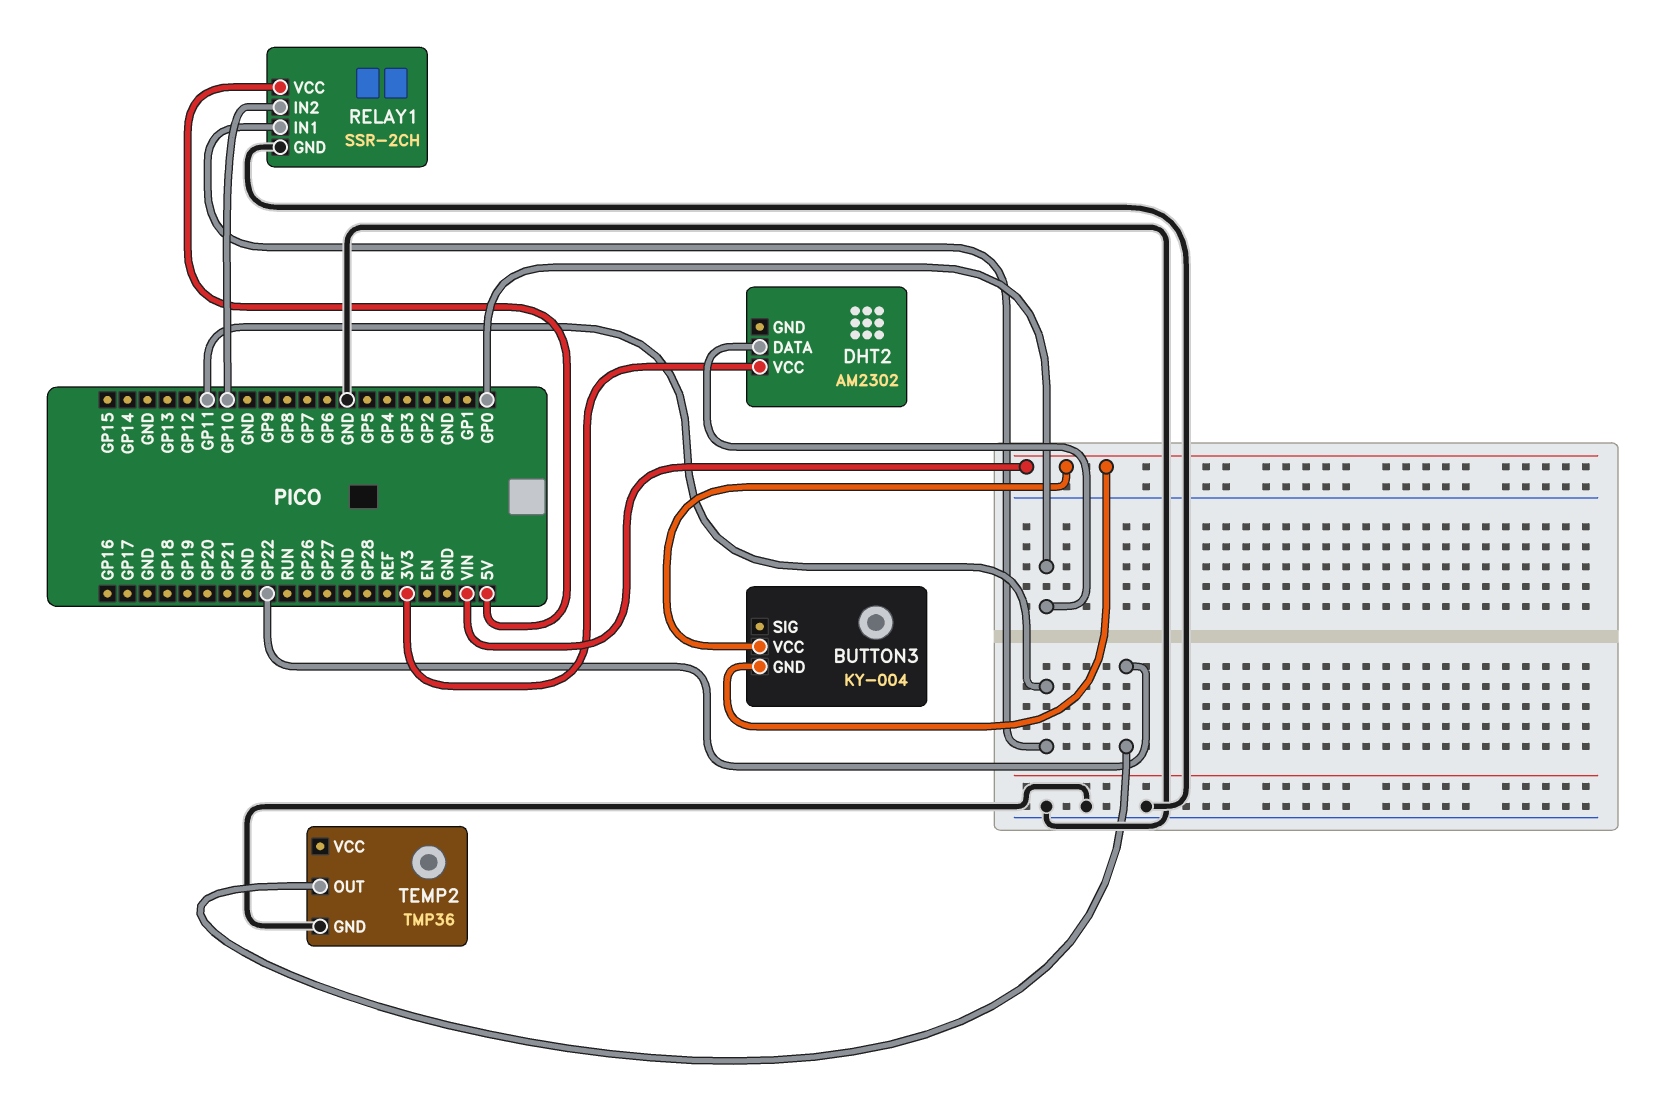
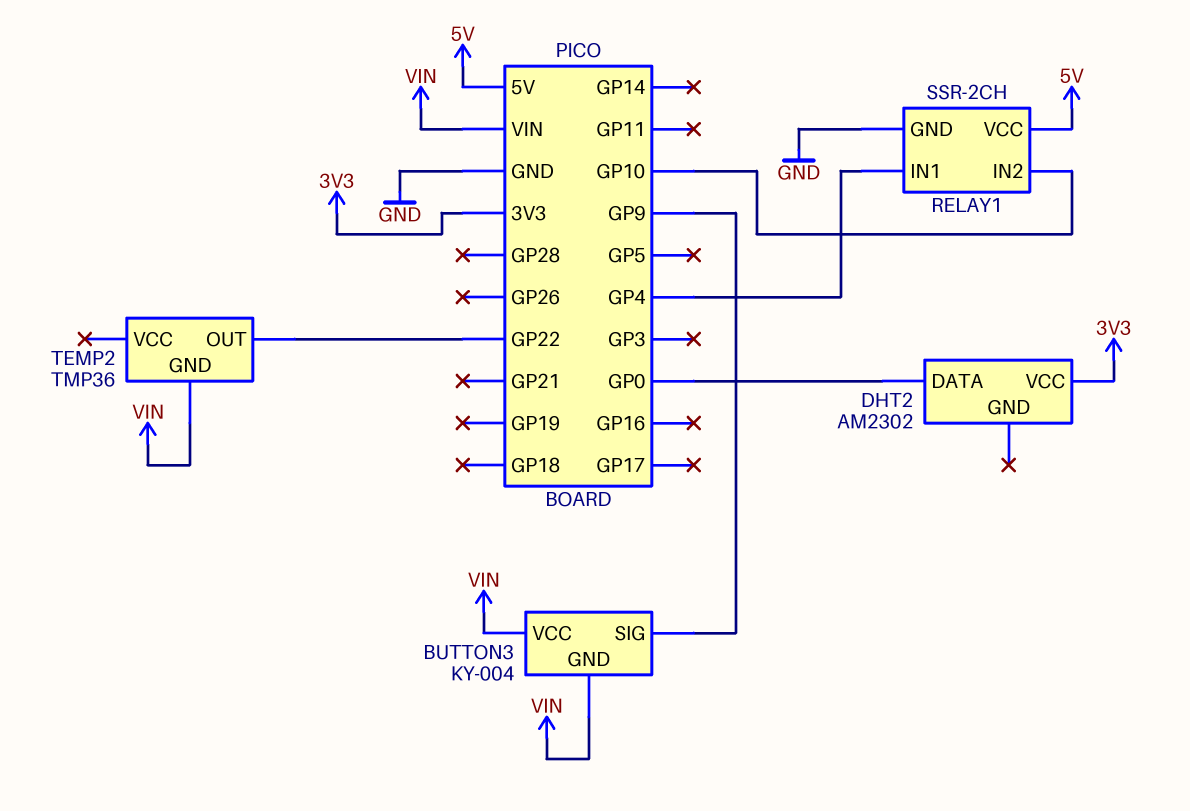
BUTTON3 pin SIG: none -> GP9
RELAY1 pin IN1: GP11 -> GP4
TEMP2 pin GND: GND -> VIN

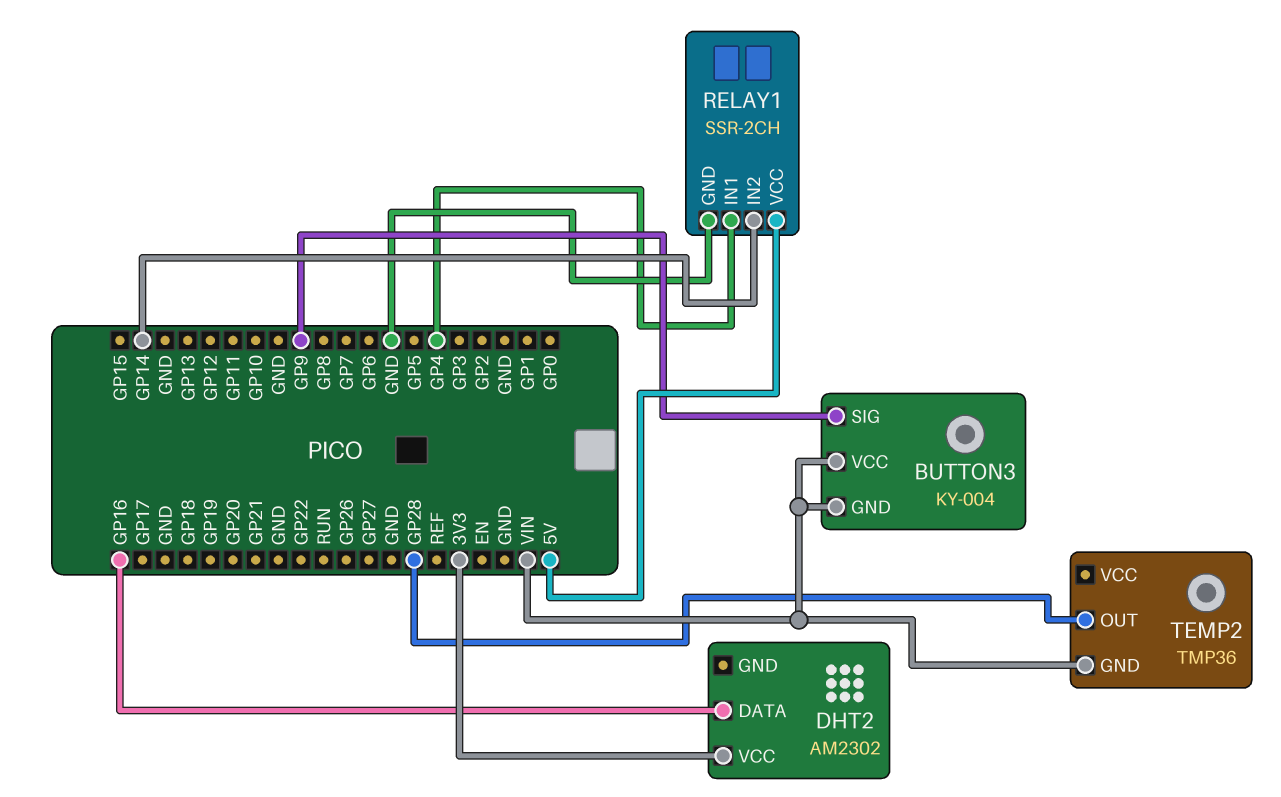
DHT2 pin DATA: GP0 -> GP16
RELAY1 pin IN2: GP10 -> GP14
TEMP2 pin OUT: GP22 -> GP28

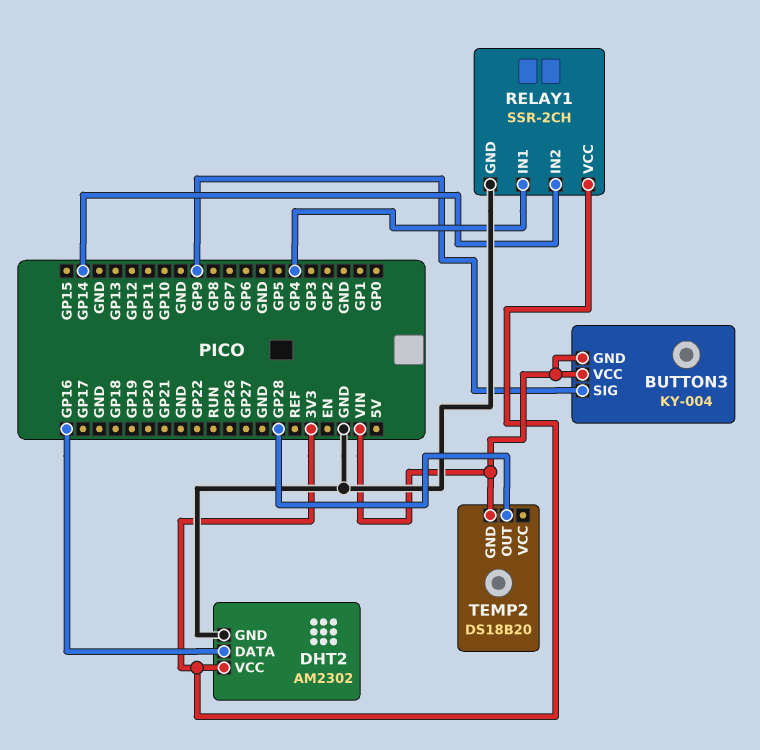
DHT2 pin GND: none -> GND
RELAY1 pin VCC: 5V -> 3V3
TEMP2: TMP36 -> DS18B20

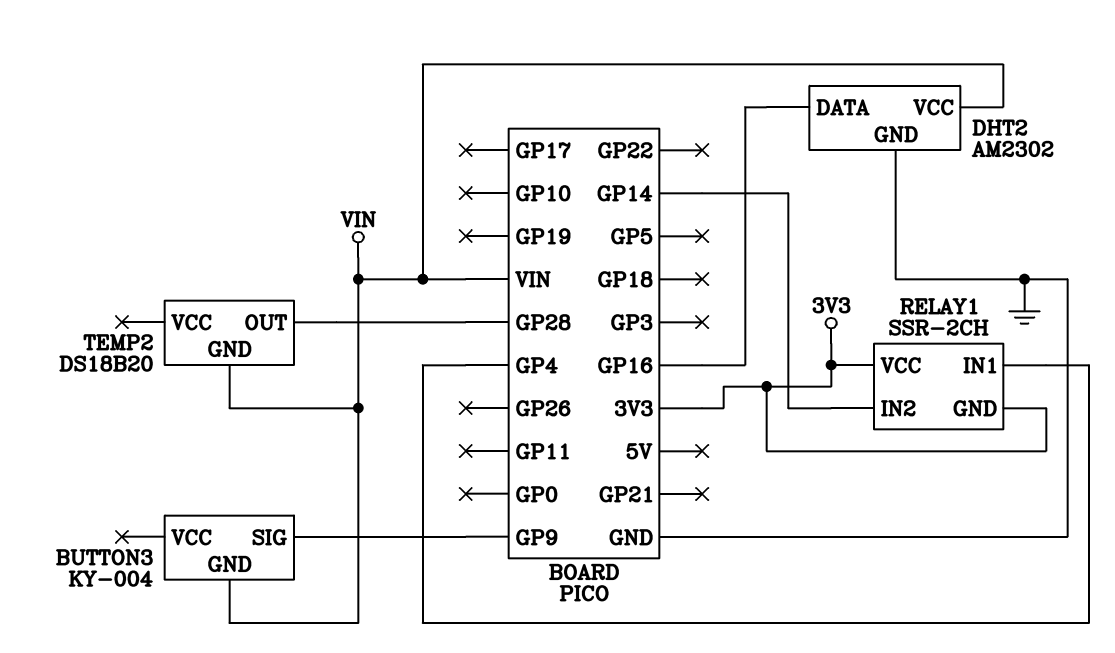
BUTTON3 pin VCC: VIN -> none
DHT2 pin VCC: 3V3 -> VIN
RELAY1 pin GND: GND -> 3V3

